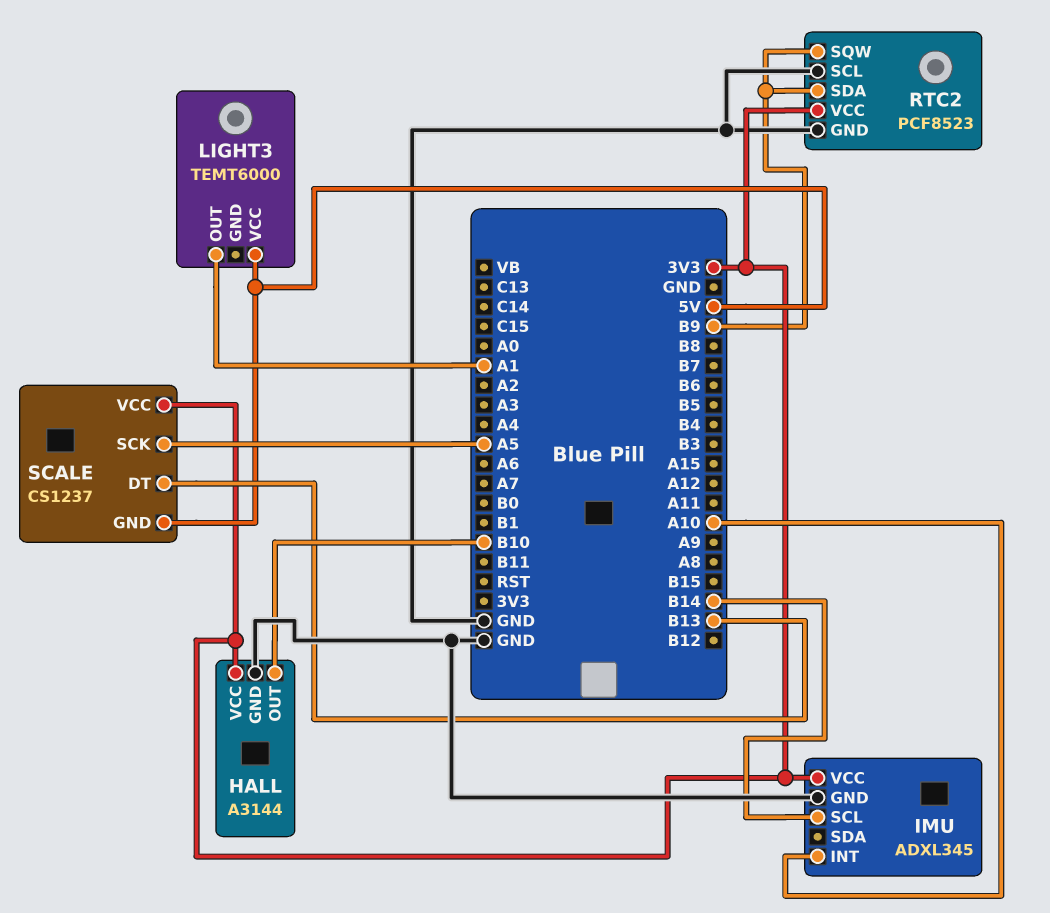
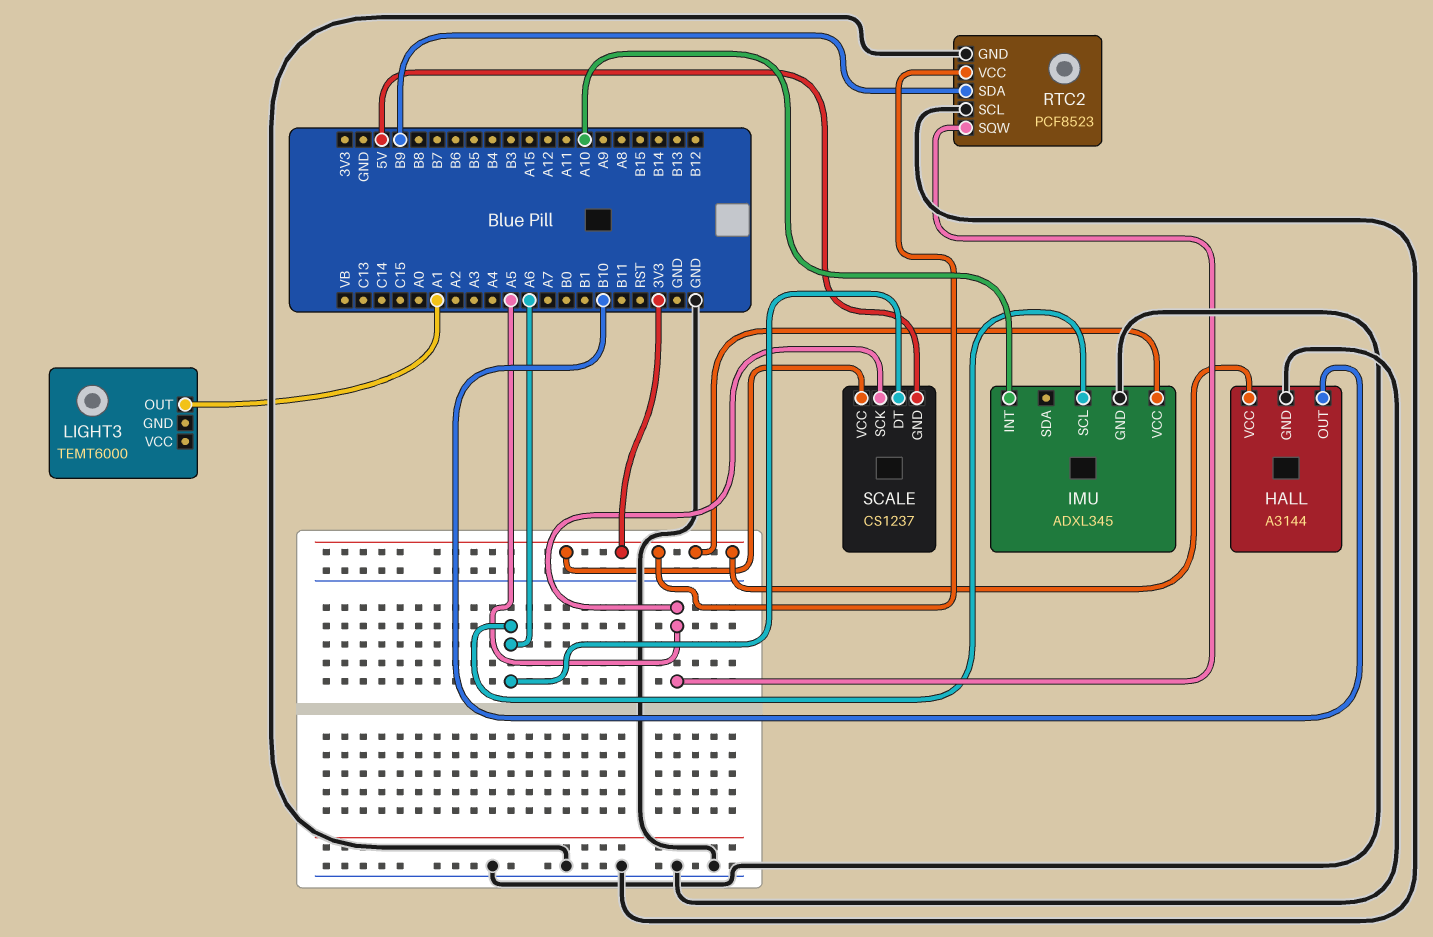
IMU pin SCL: B14 -> A6
LIGHT3 pin VCC: 5V -> none
RTC2 pin SQW: B9 -> A5
SCALE pin DT: B13 -> A6

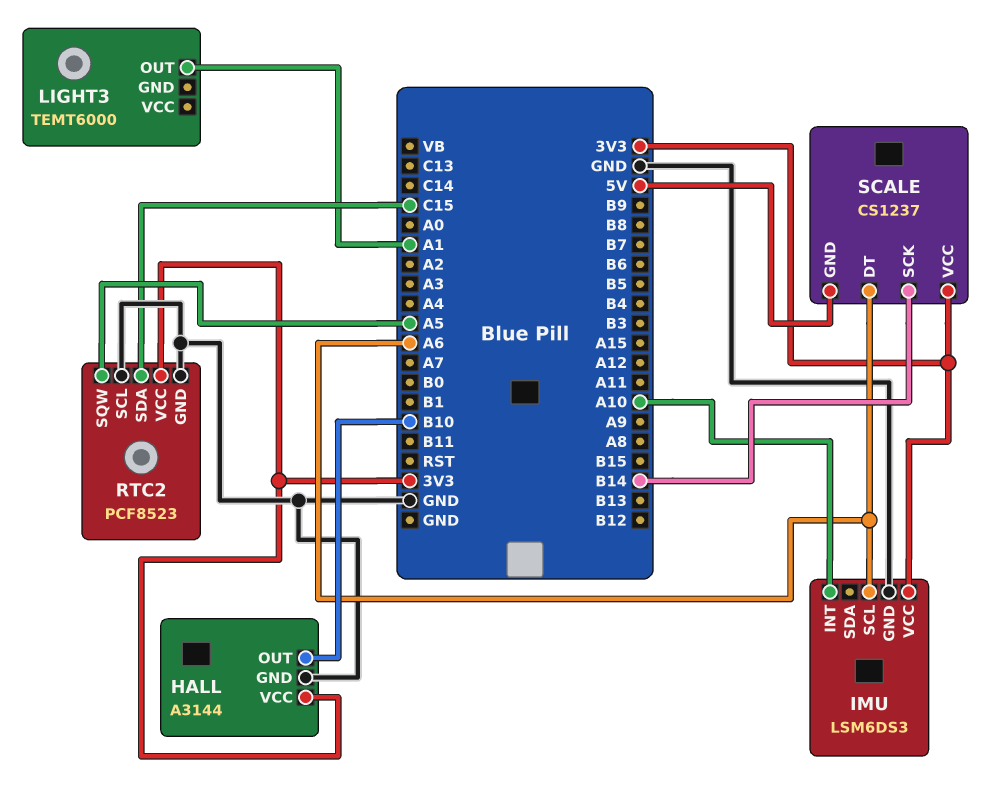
IMU: ADXL345 -> LSM6DS3
RTC2 pin SDA: B9 -> C15
SCALE pin SCK: A5 -> B14

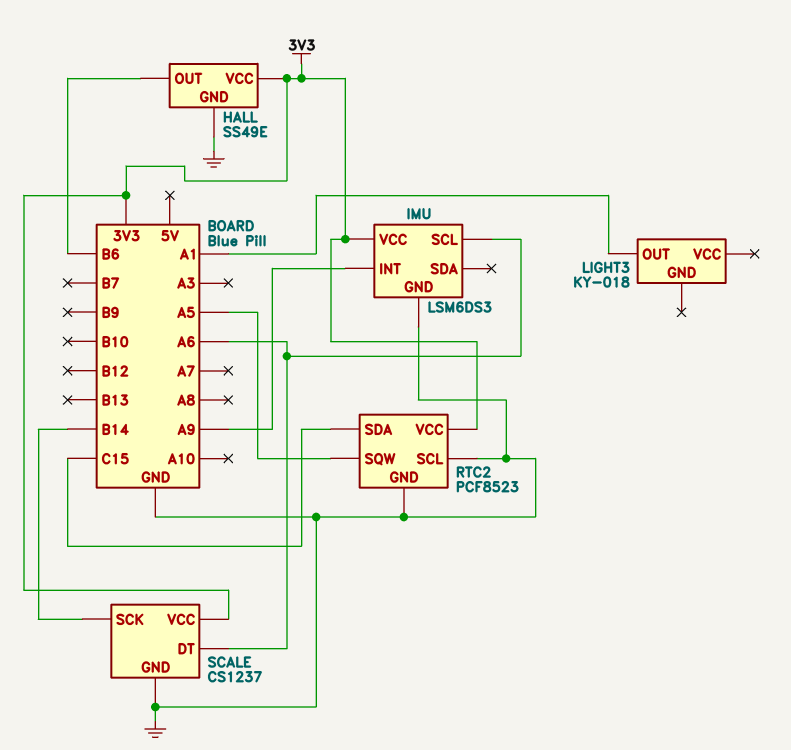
HALL: A3144 -> SS49E
HALL pin OUT: B10 -> B6
IMU pin INT: A10 -> A9
LIGHT3: TEMT6000 -> KY-018
SCALE pin GND: 5V -> GND

